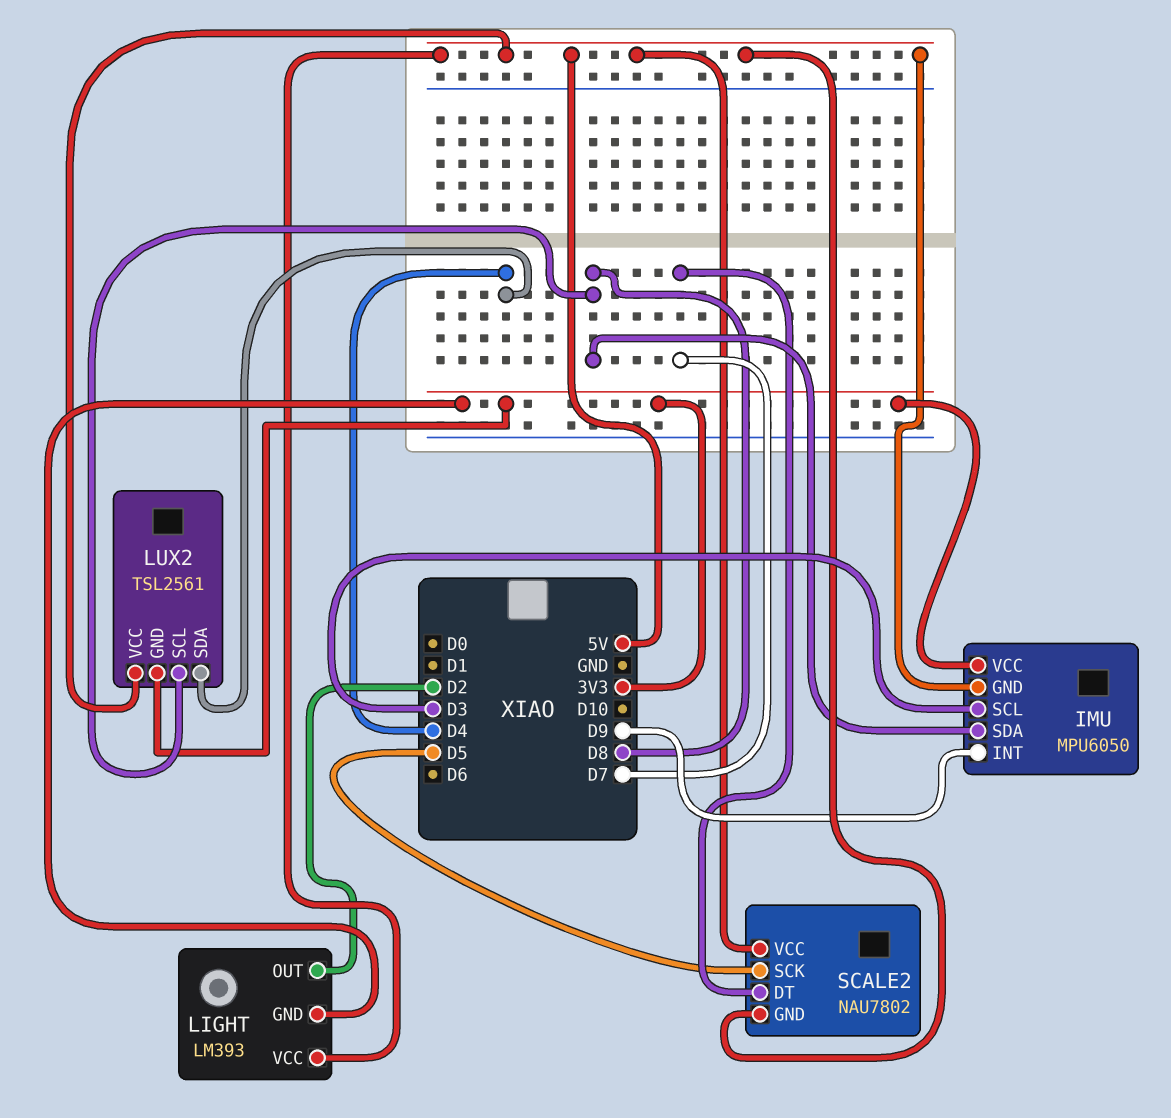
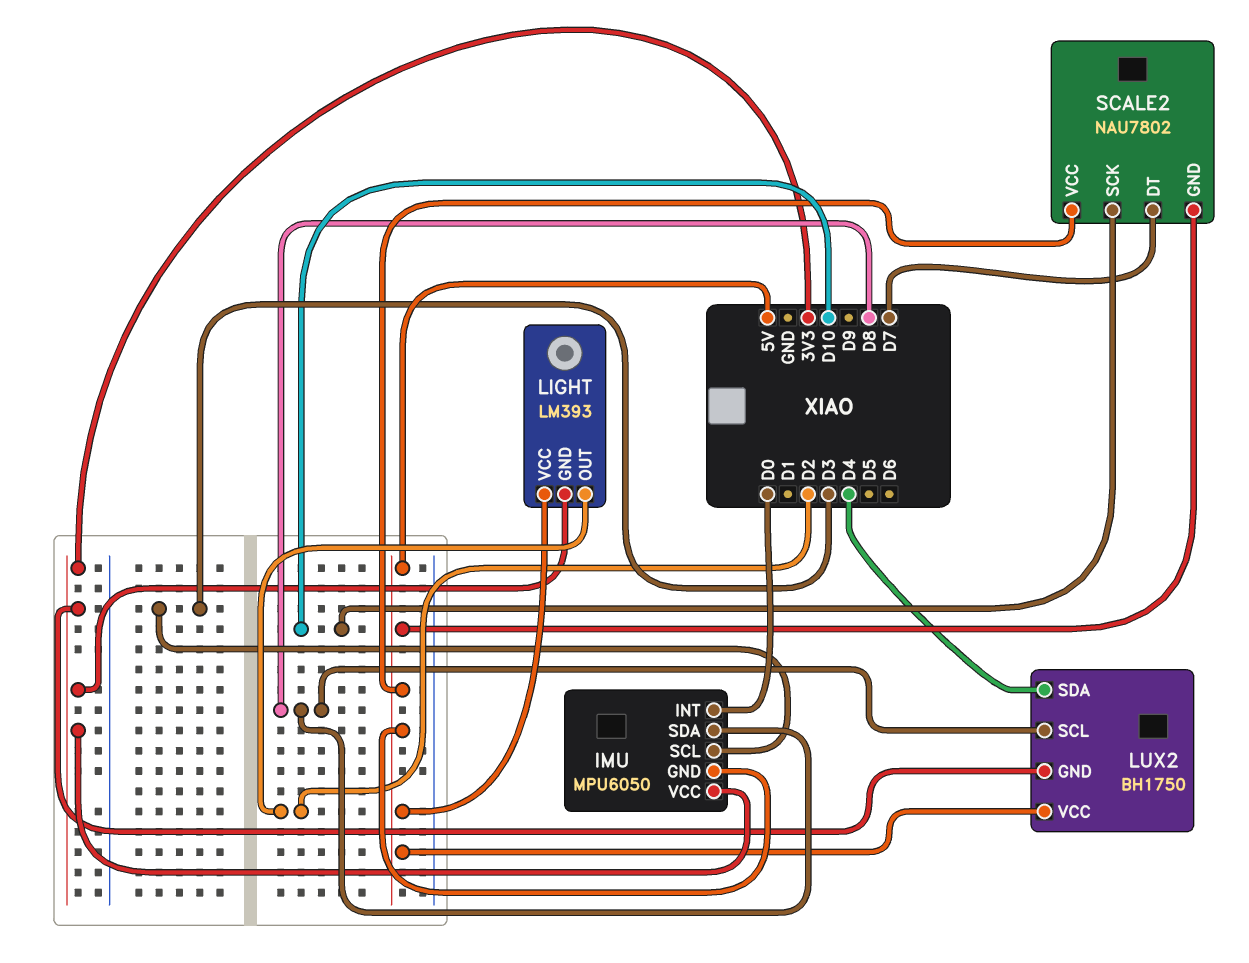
IMU pin INT: D9 -> D0
LUX2: TSL2561 -> BH1750
SCALE2 pin SCK: D5 -> D10

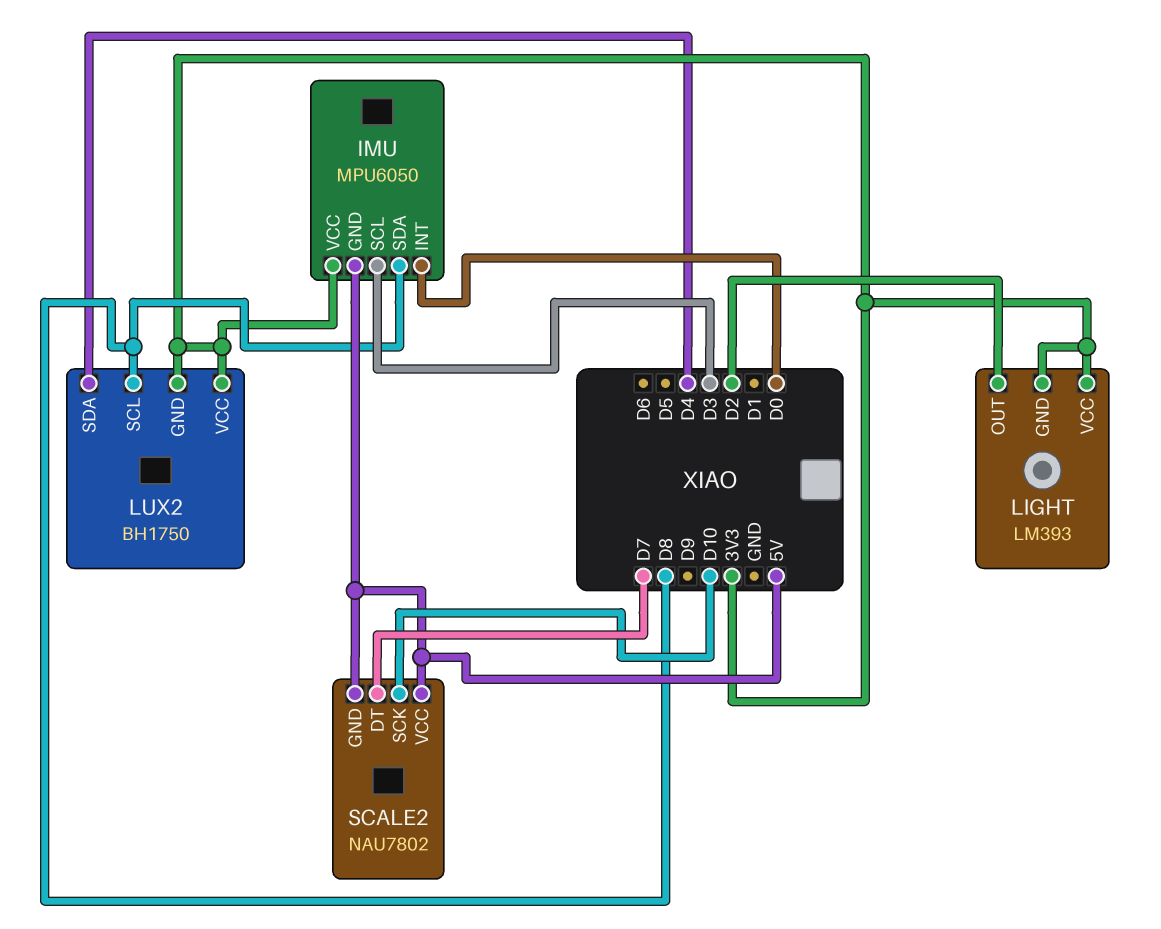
LIGHT pin VCC: 5V -> 3V3
LUX2 pin VCC: 5V -> 3V3

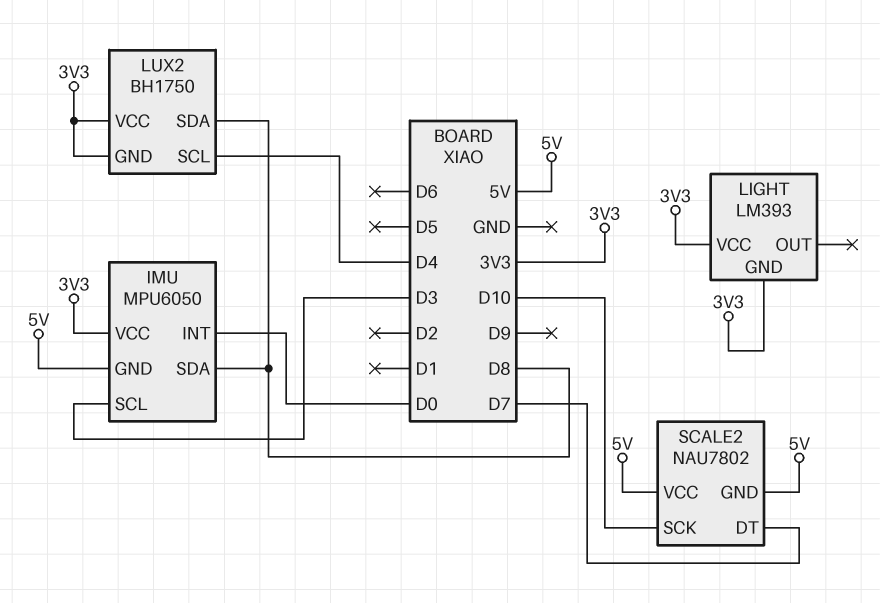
LIGHT pin OUT: D2 -> none
LUX2 pin SCL: D8 -> D4
LUX2 pin SDA: D4 -> D8

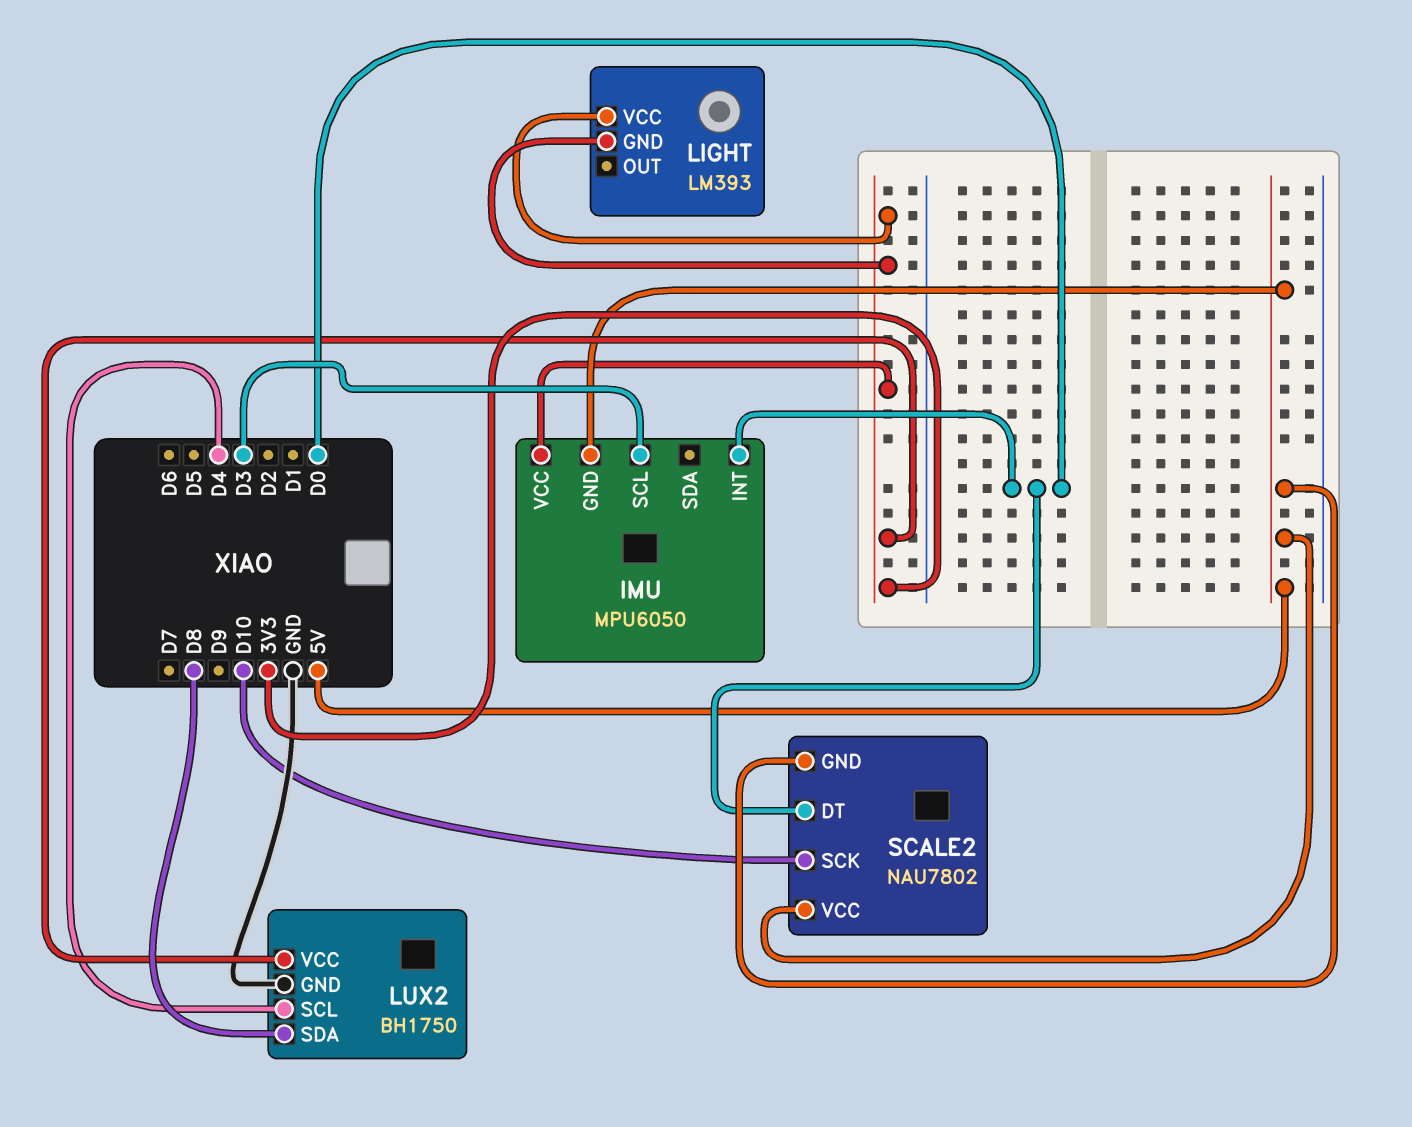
IMU pin SDA: D8 -> none
LUX2 pin GND: 3V3 -> GND
SCALE2 pin DT: D7 -> D0

